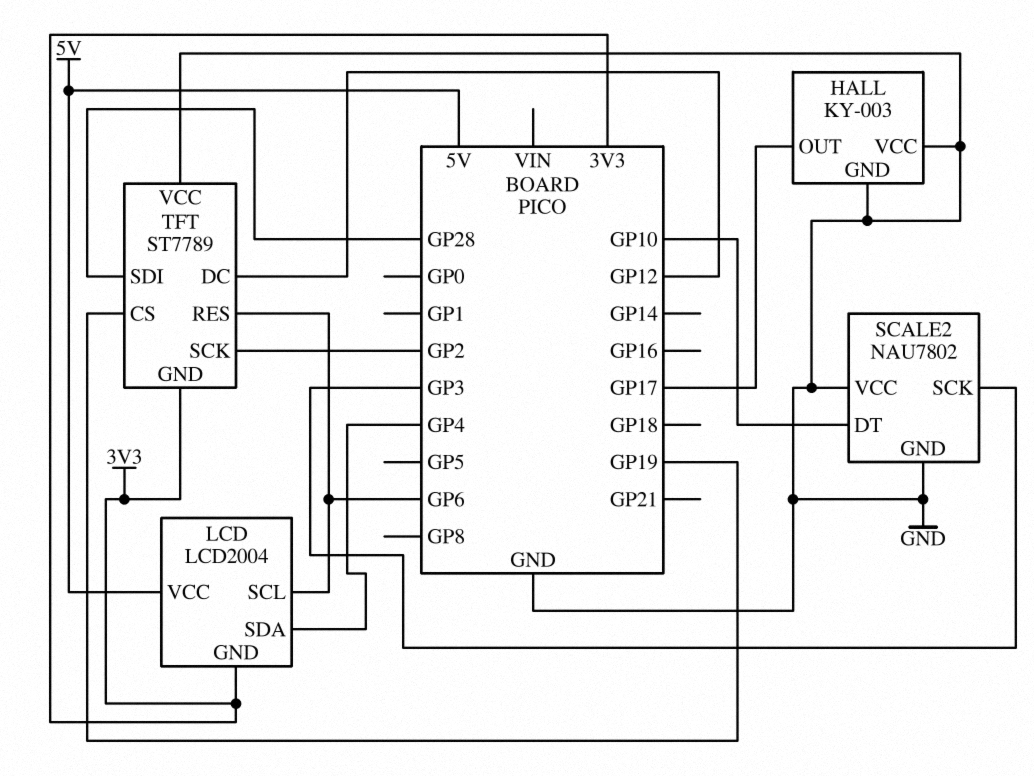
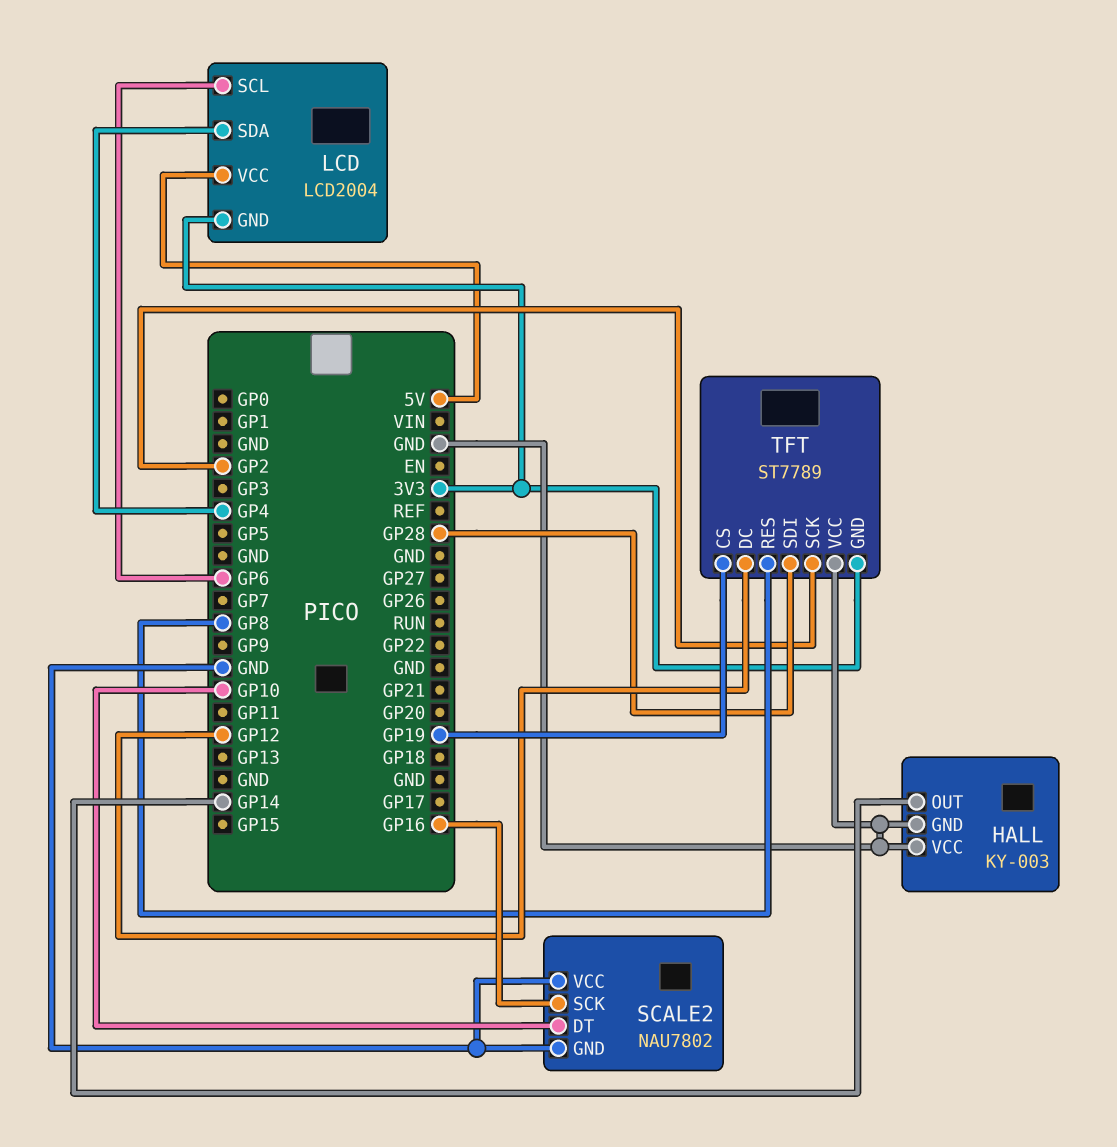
HALL pin OUT: GP17 -> GP14
SCALE2 pin SCK: GP3 -> GP16
TFT pin RES: GP6 -> GP8

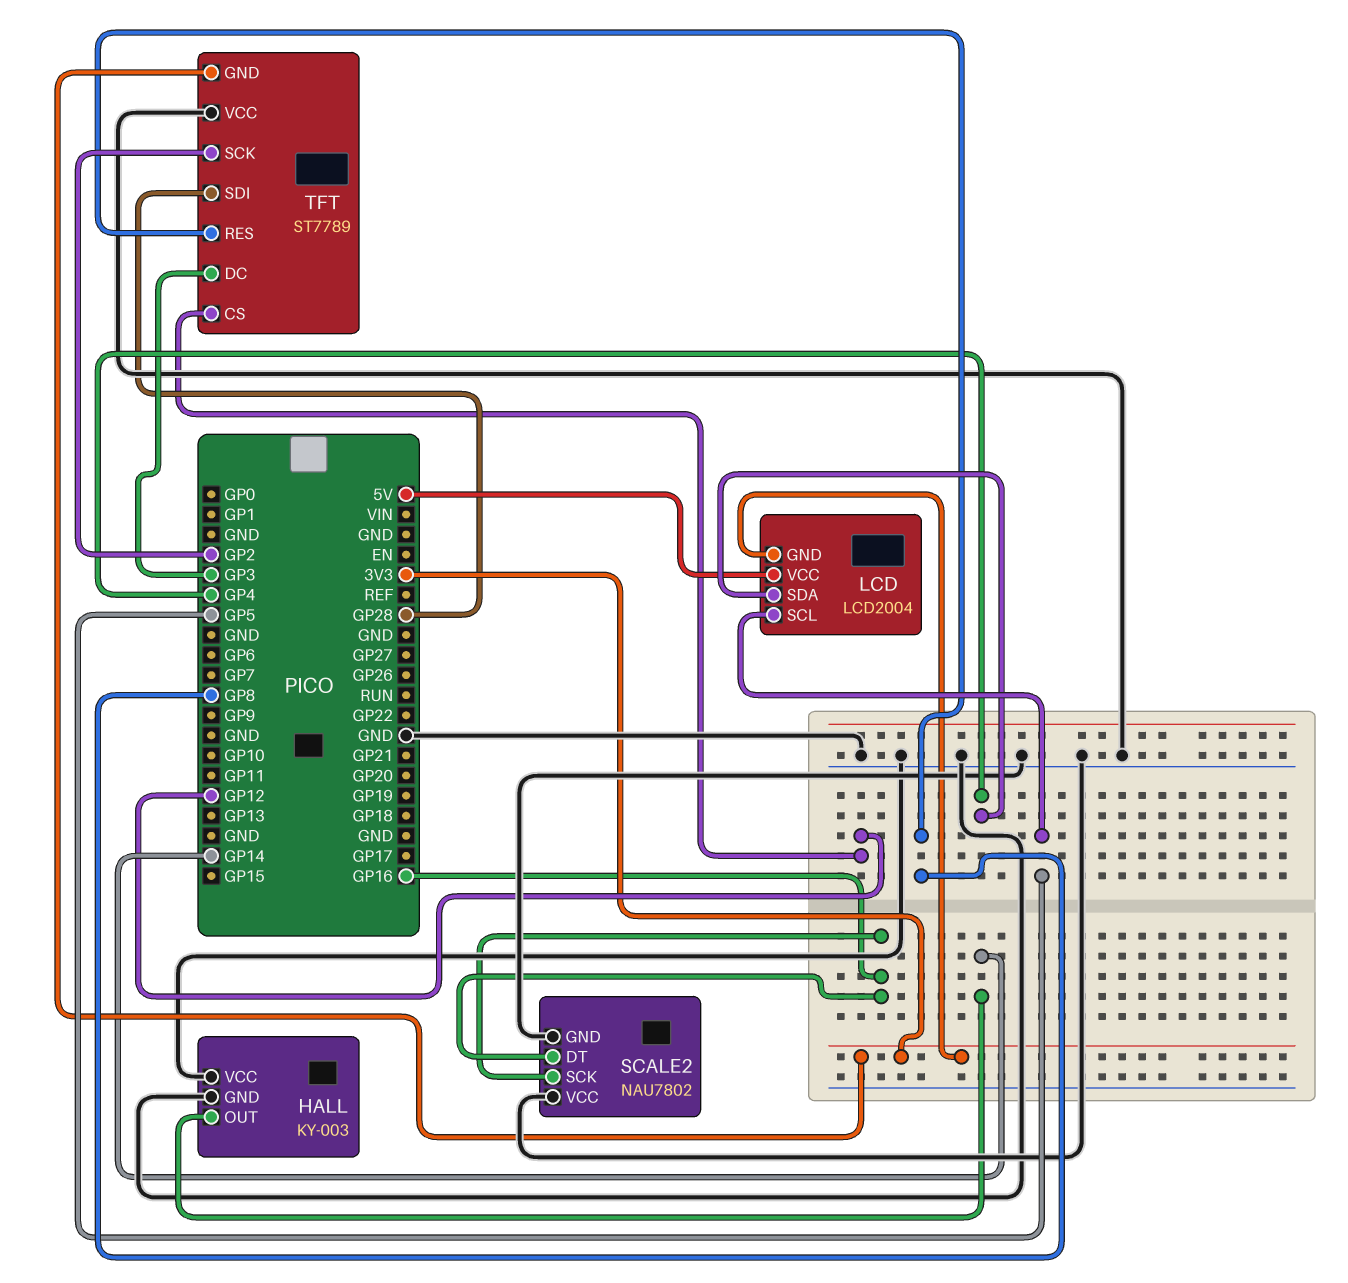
LCD pin SCL: GP6 -> GP5
SCALE2 pin DT: GP10 -> GP16
TFT pin CS: GP19 -> GP12
TFT pin DC: GP12 -> GP3

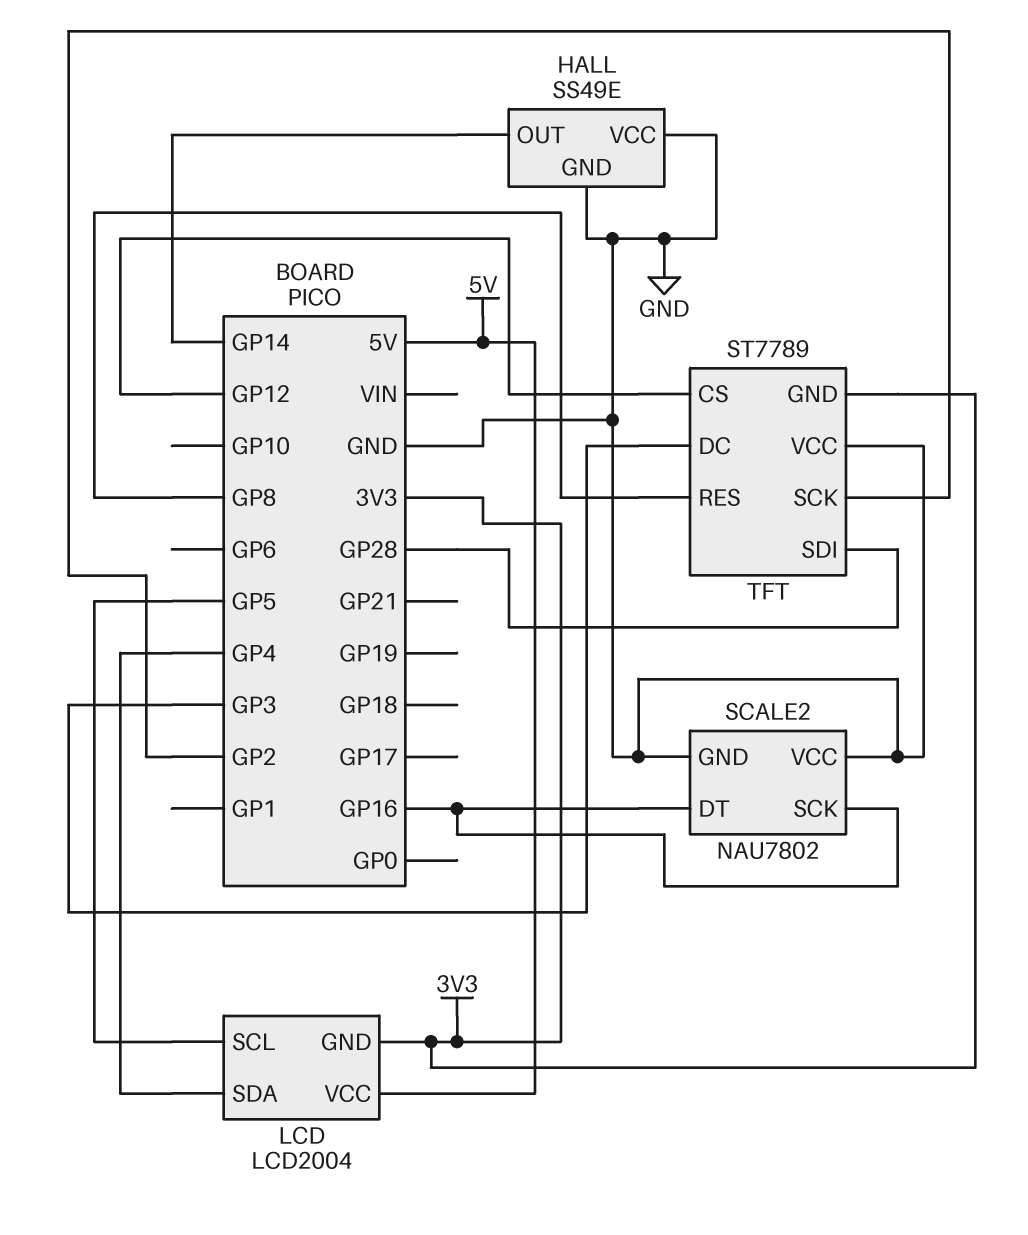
HALL: KY-003 -> SS49E

